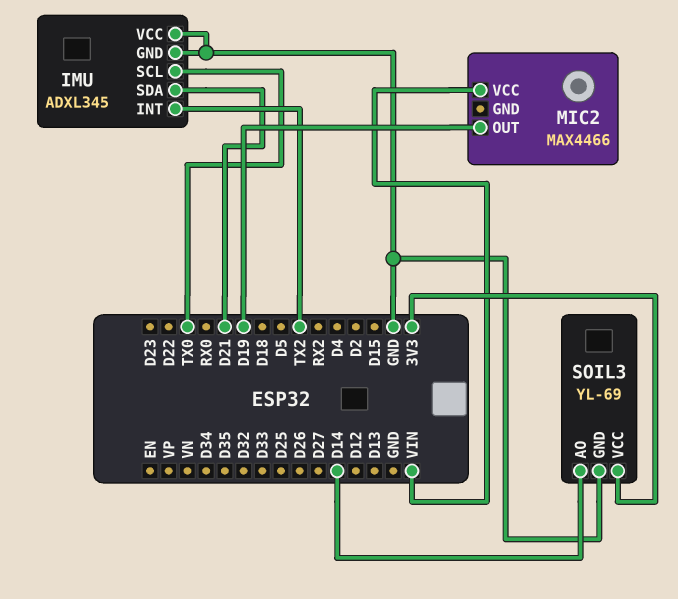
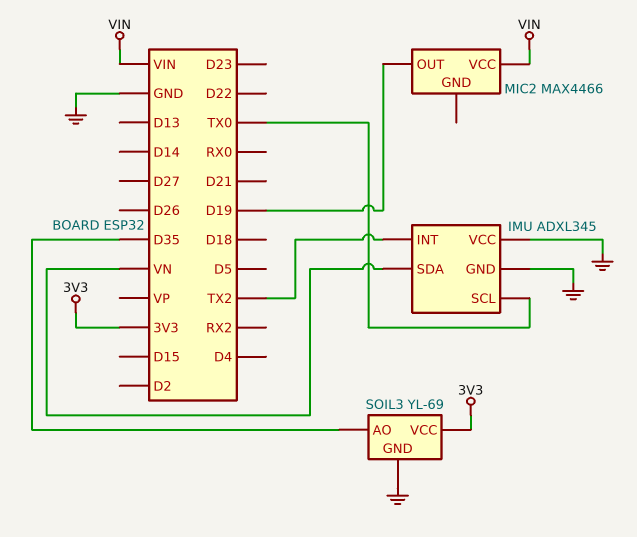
IMU pin SDA: D21 -> VN
SOIL3 pin AO: D14 -> D35

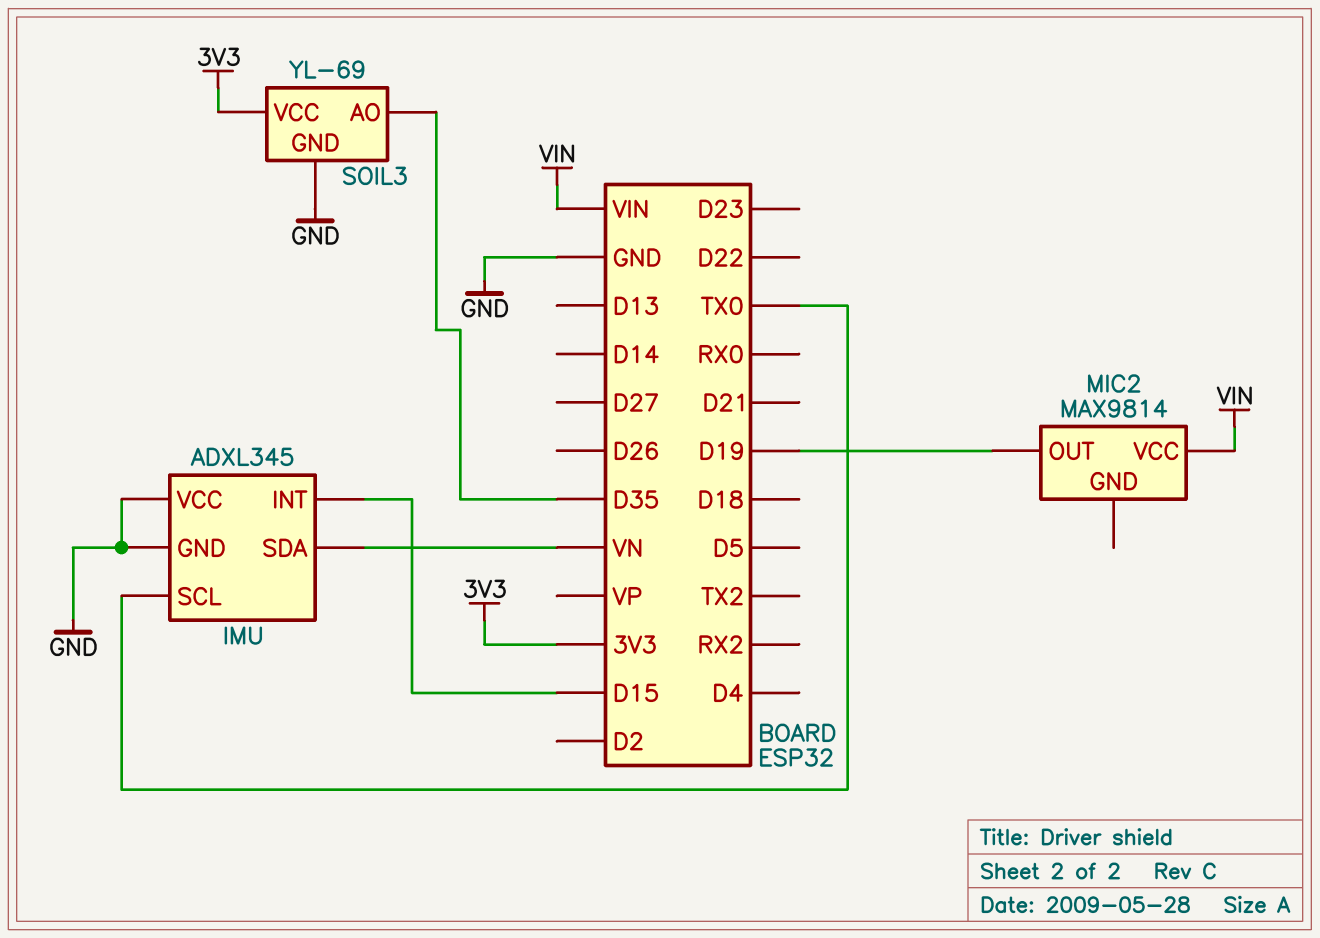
IMU pin INT: TX2 -> D15
MIC2: MAX4466 -> MAX9814

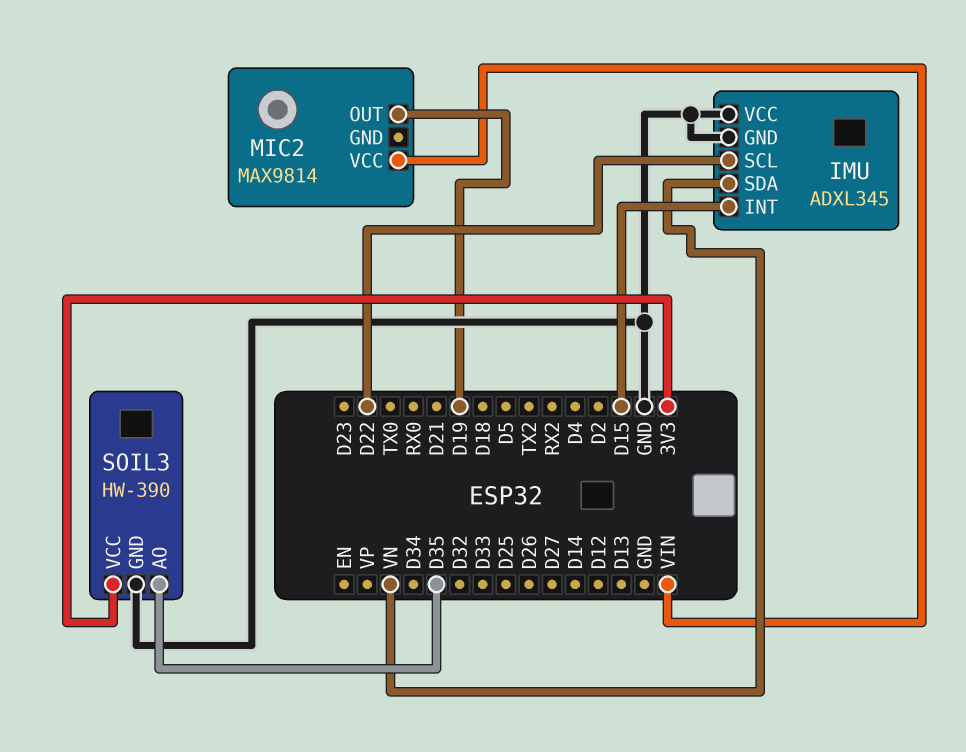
IMU pin SCL: TX0 -> D22
SOIL3: YL-69 -> HW-390

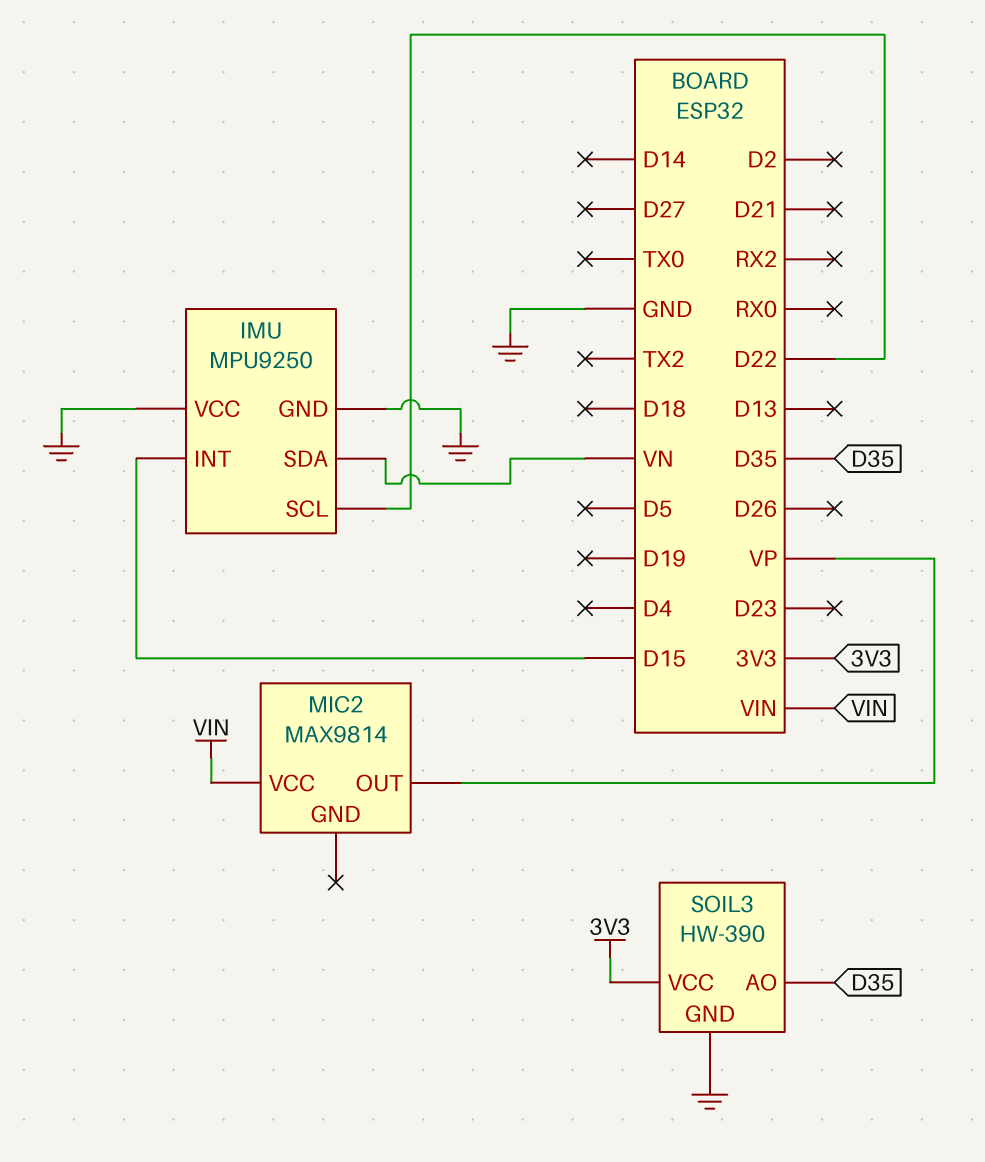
IMU: ADXL345 -> MPU9250
MIC2 pin OUT: D19 -> VP

